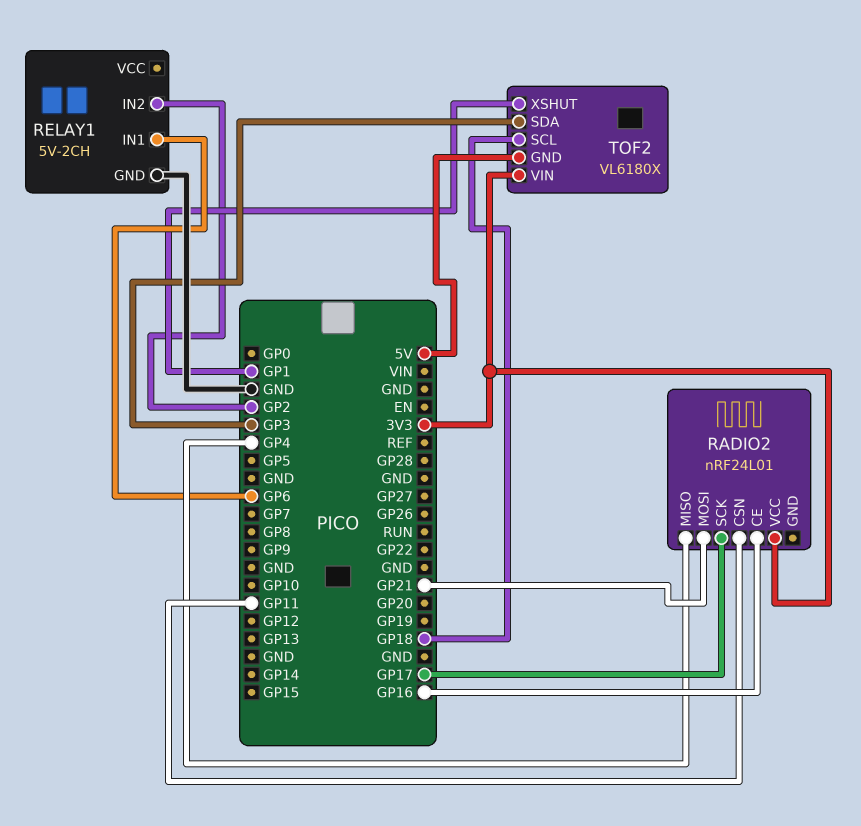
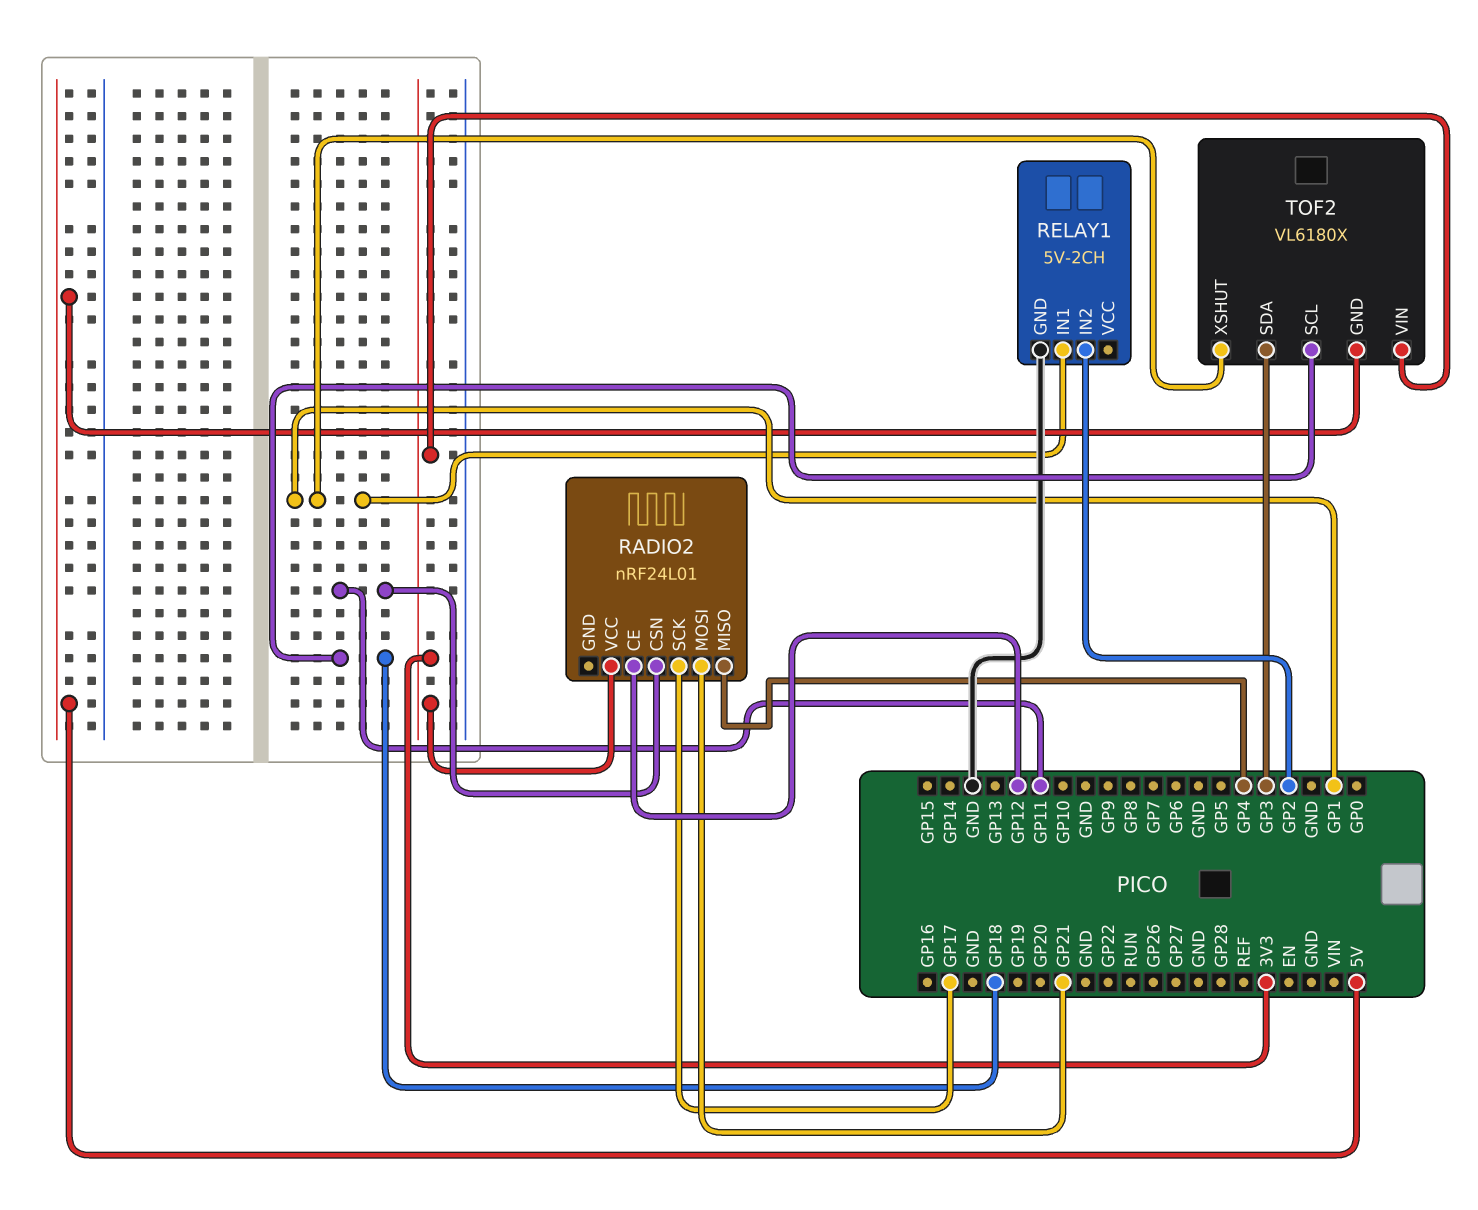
RADIO2 pin CE: GP16 -> GP12
RELAY1 pin IN1: GP6 -> GP1

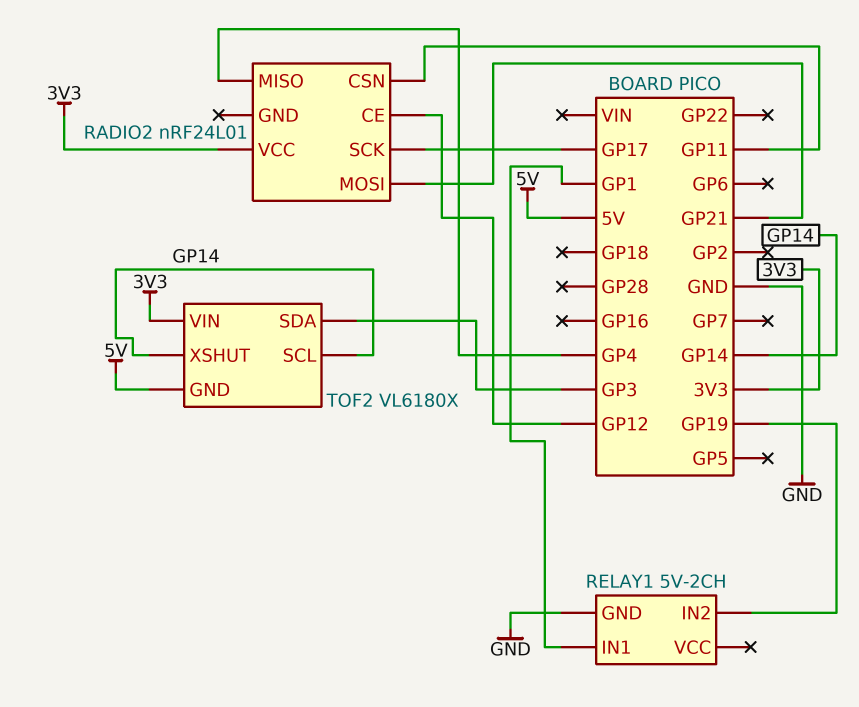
RELAY1 pin IN2: GP2 -> GP19
TOF2 pin SCL: GP18 -> GP14
TOF2 pin XSHUT: GP1 -> GP14

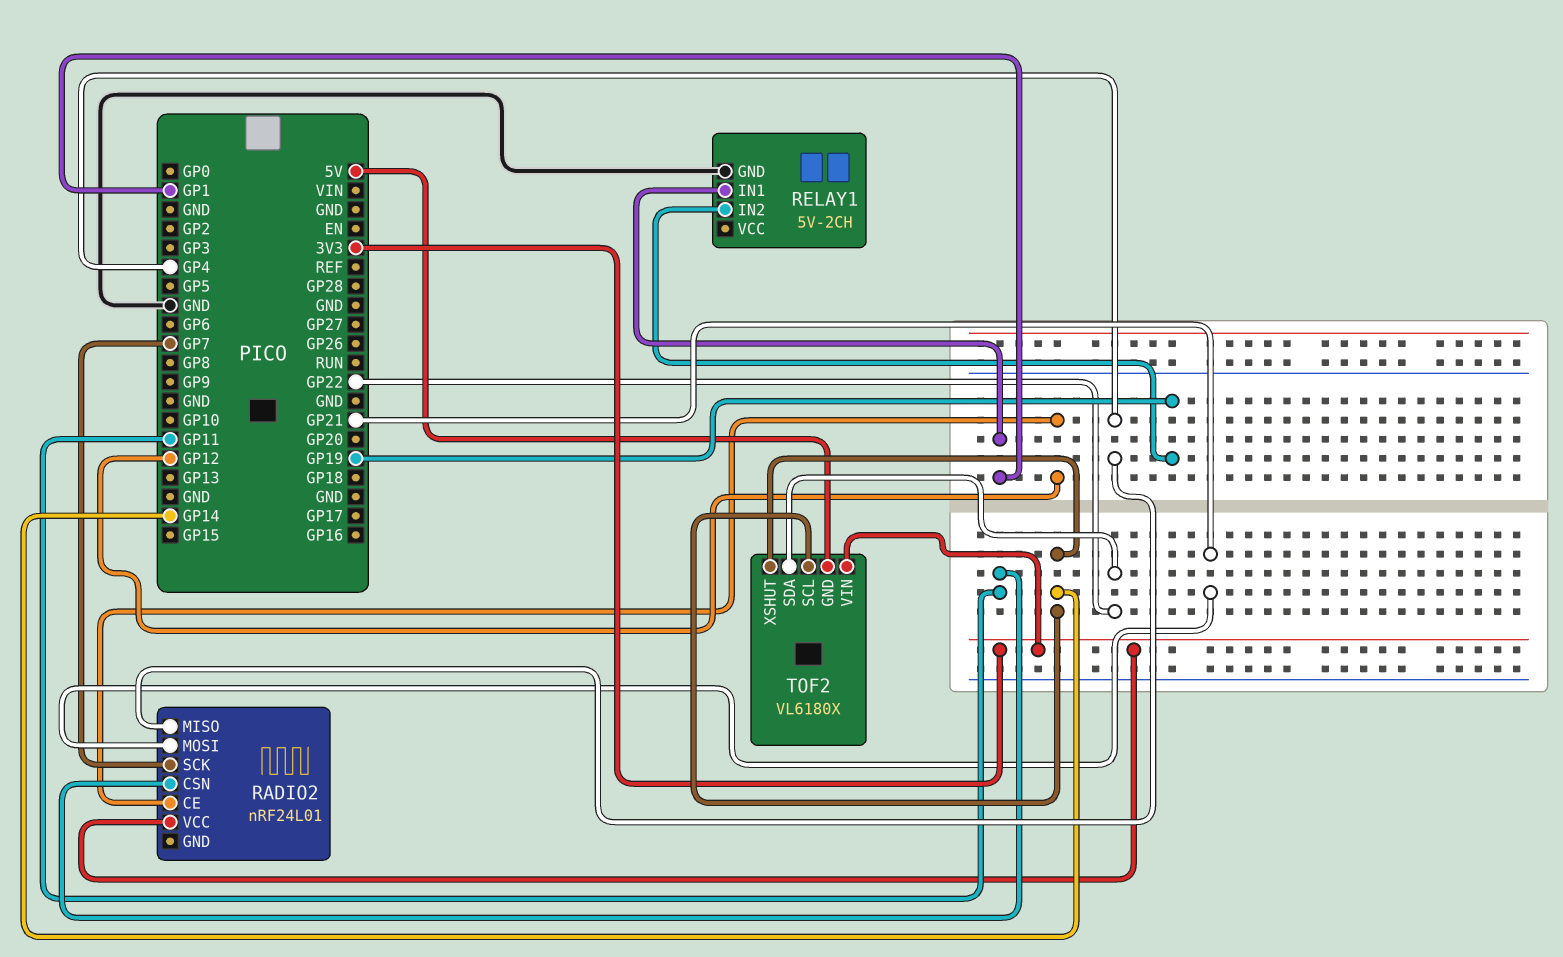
RADIO2 pin SCK: GP17 -> GP7
TOF2 pin SDA: GP3 -> GP22

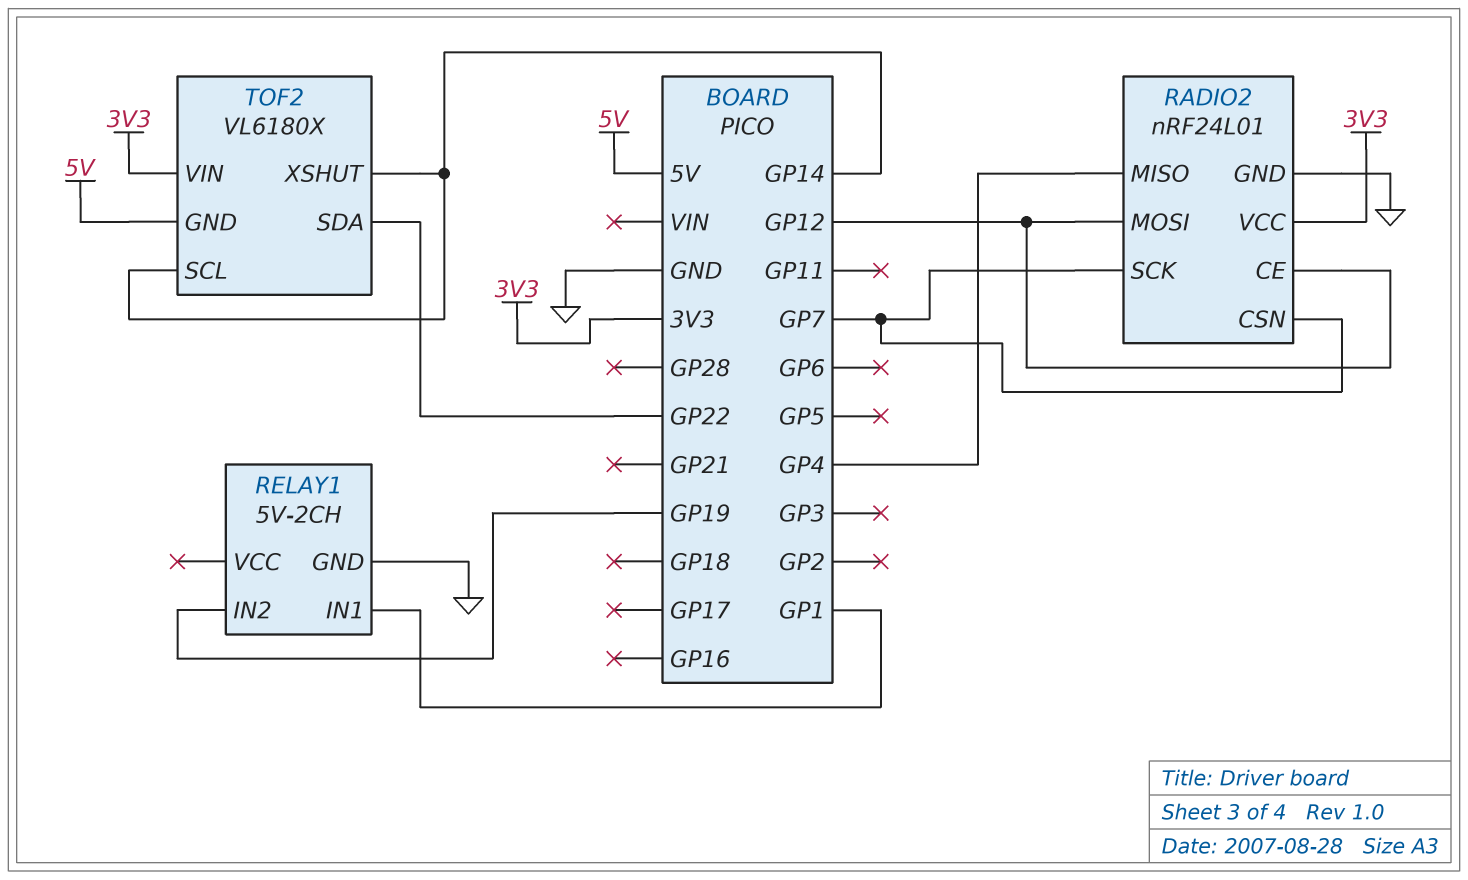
RADIO2 pin CSN: GP11 -> GP7
RADIO2 pin GND: none -> GND
RADIO2 pin MOSI: GP21 -> GP12

